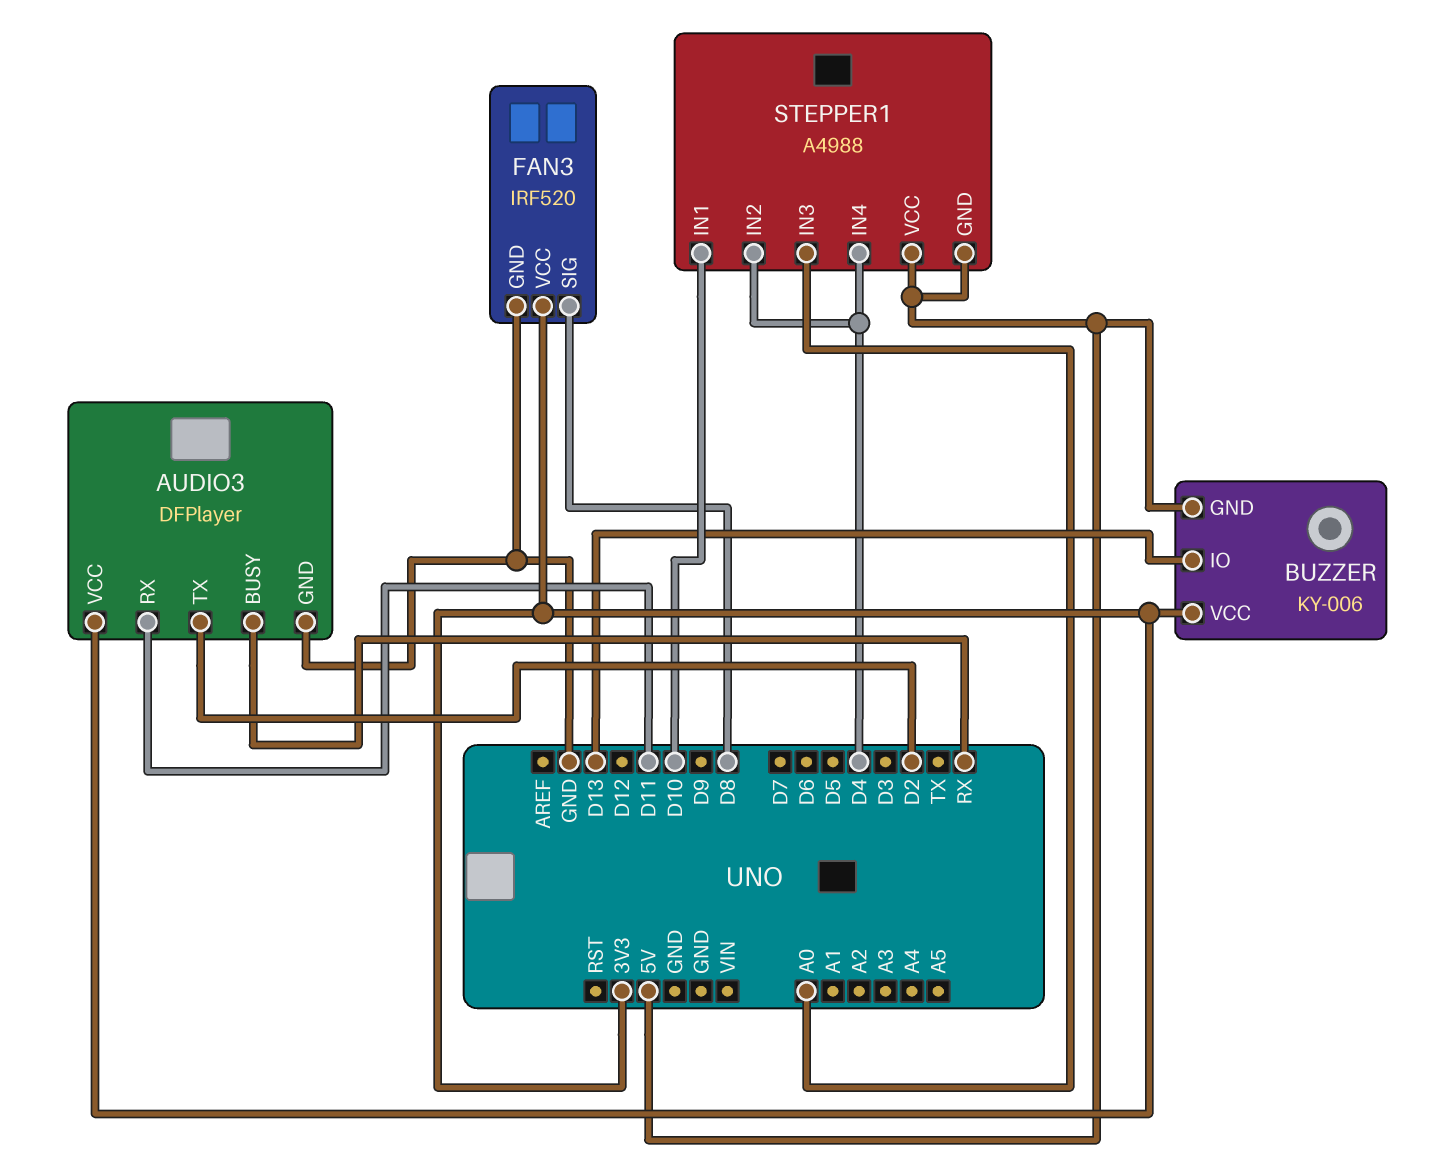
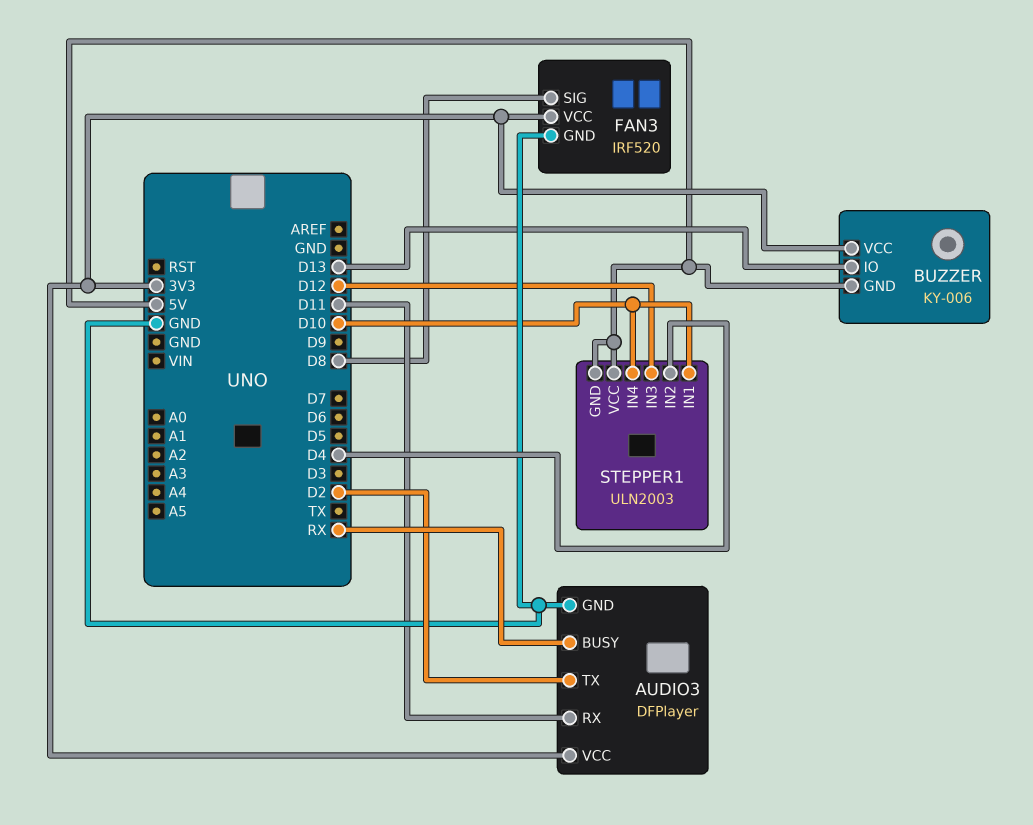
STEPPER1: A4988 -> ULN2003
STEPPER1 pin IN3: A0 -> D12
STEPPER1 pin IN4: D4 -> D10

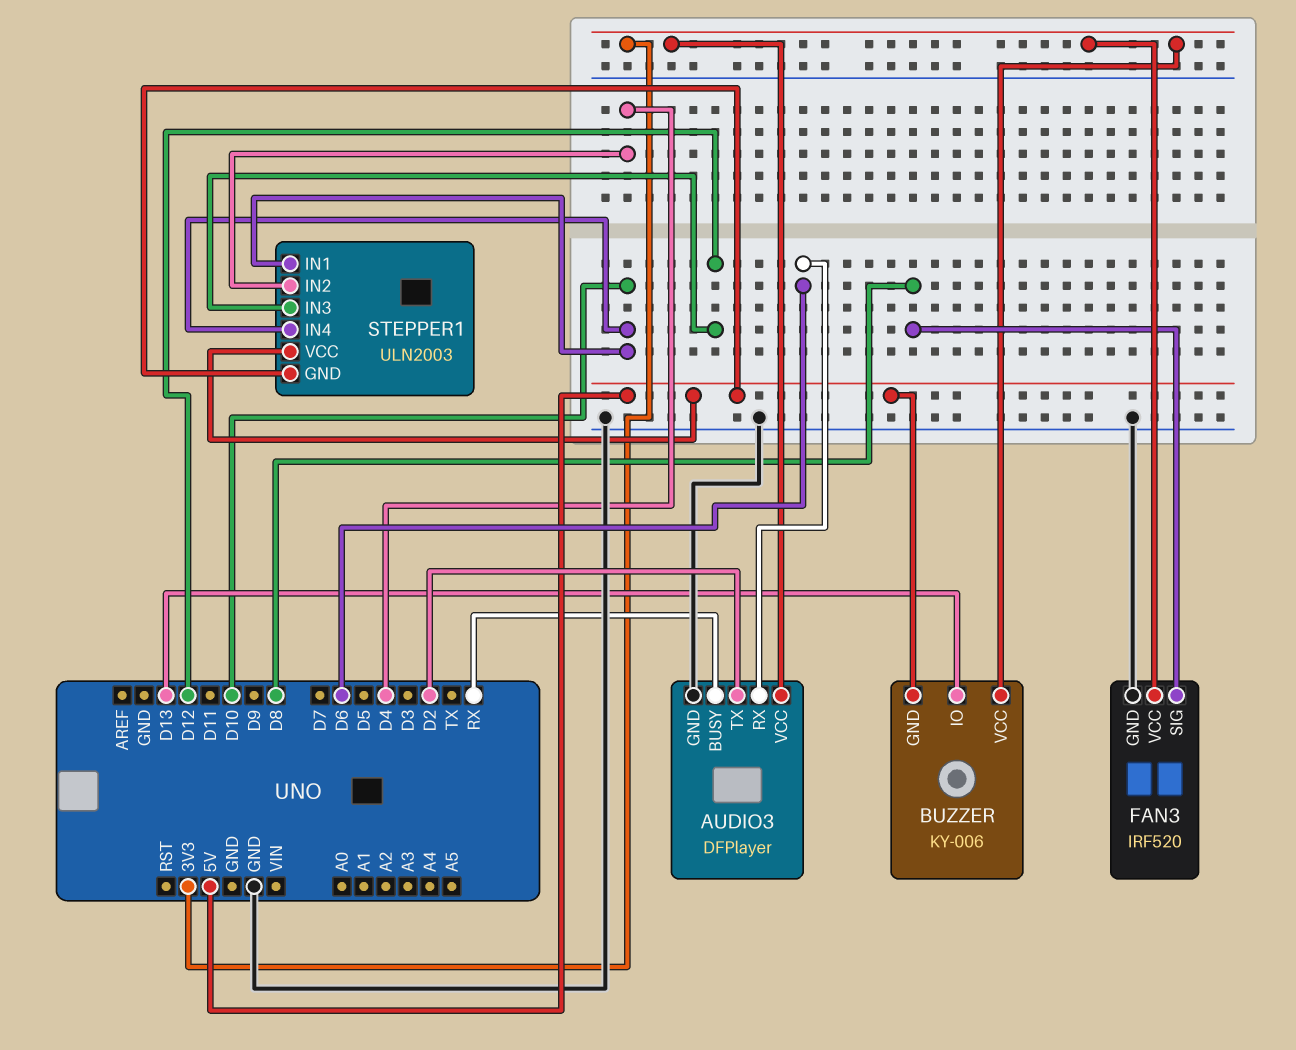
AUDIO3 pin RX: D11 -> D6

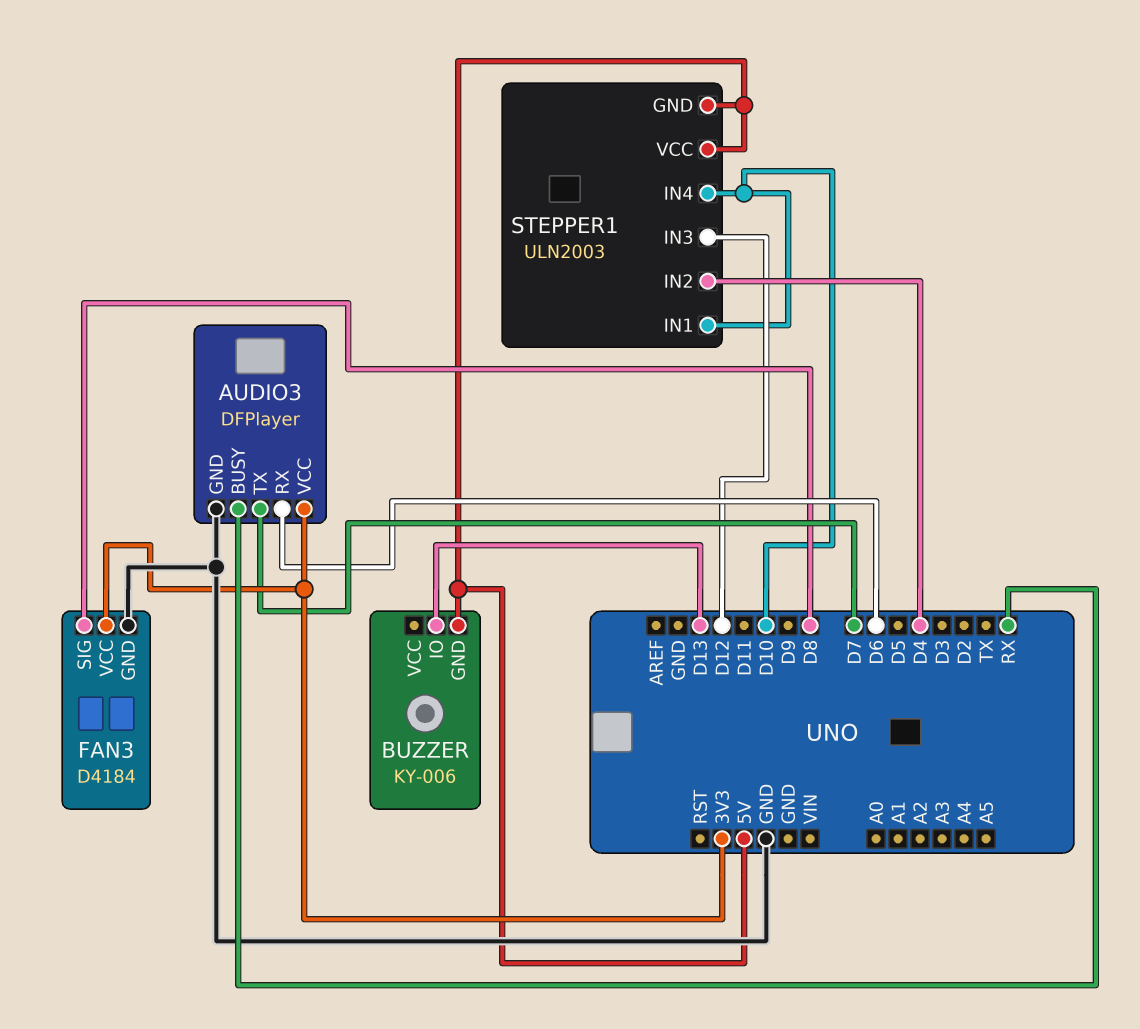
AUDIO3 pin TX: D2 -> D7
BUZZER pin VCC: 3V3 -> none
FAN3: IRF520 -> D4184

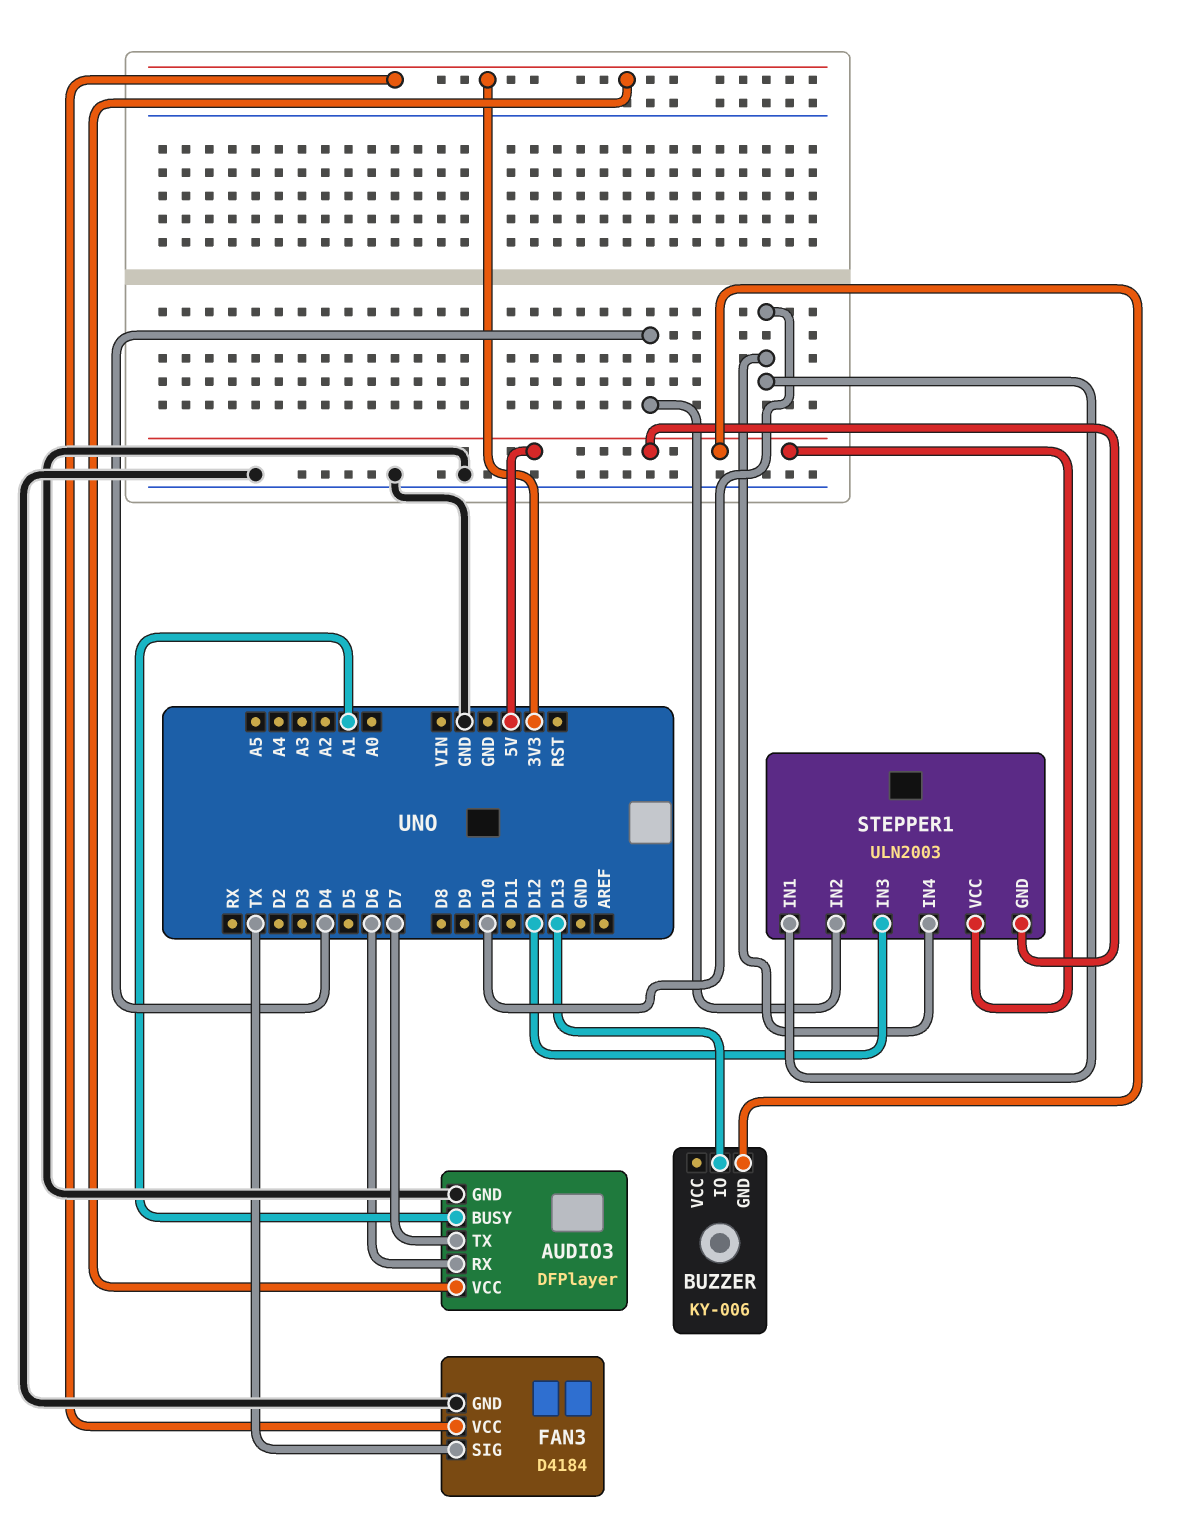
AUDIO3 pin BUSY: RX -> A1
FAN3 pin SIG: D8 -> TX

